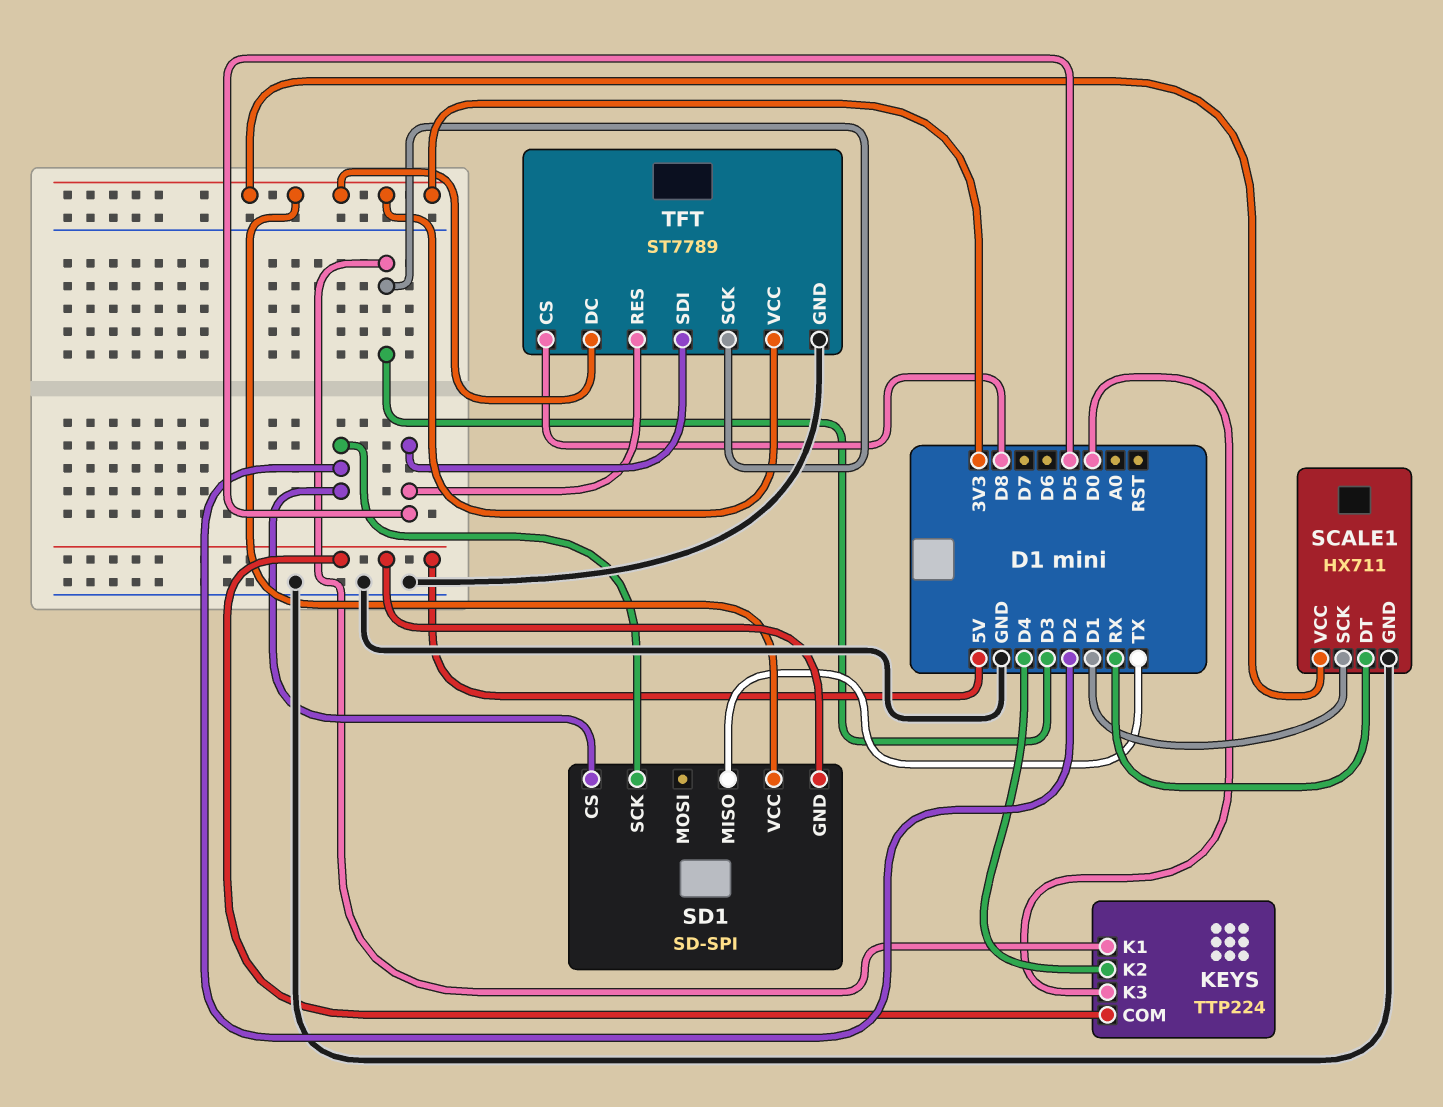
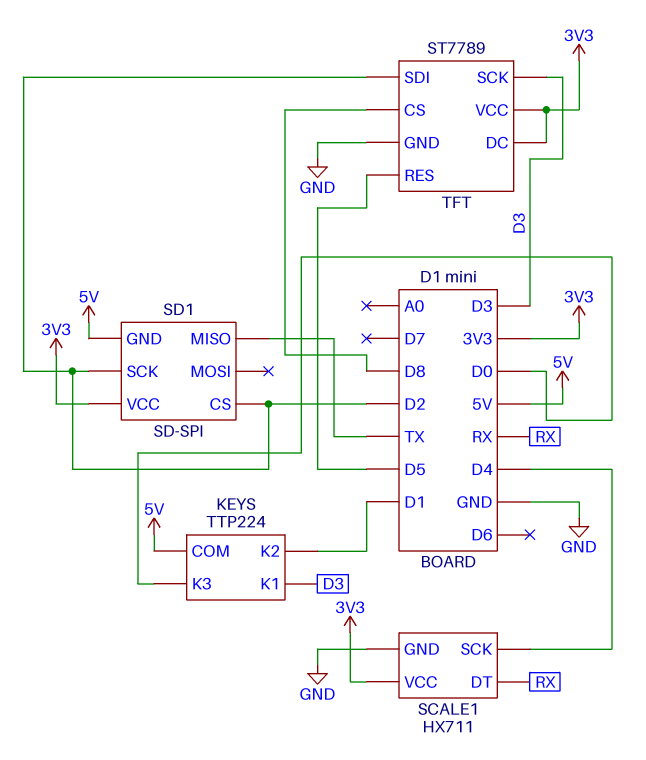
KEYS pin K2: D4 -> D1
SCALE1 pin SCK: D1 -> D4
TFT pin SDI: D5 -> D2

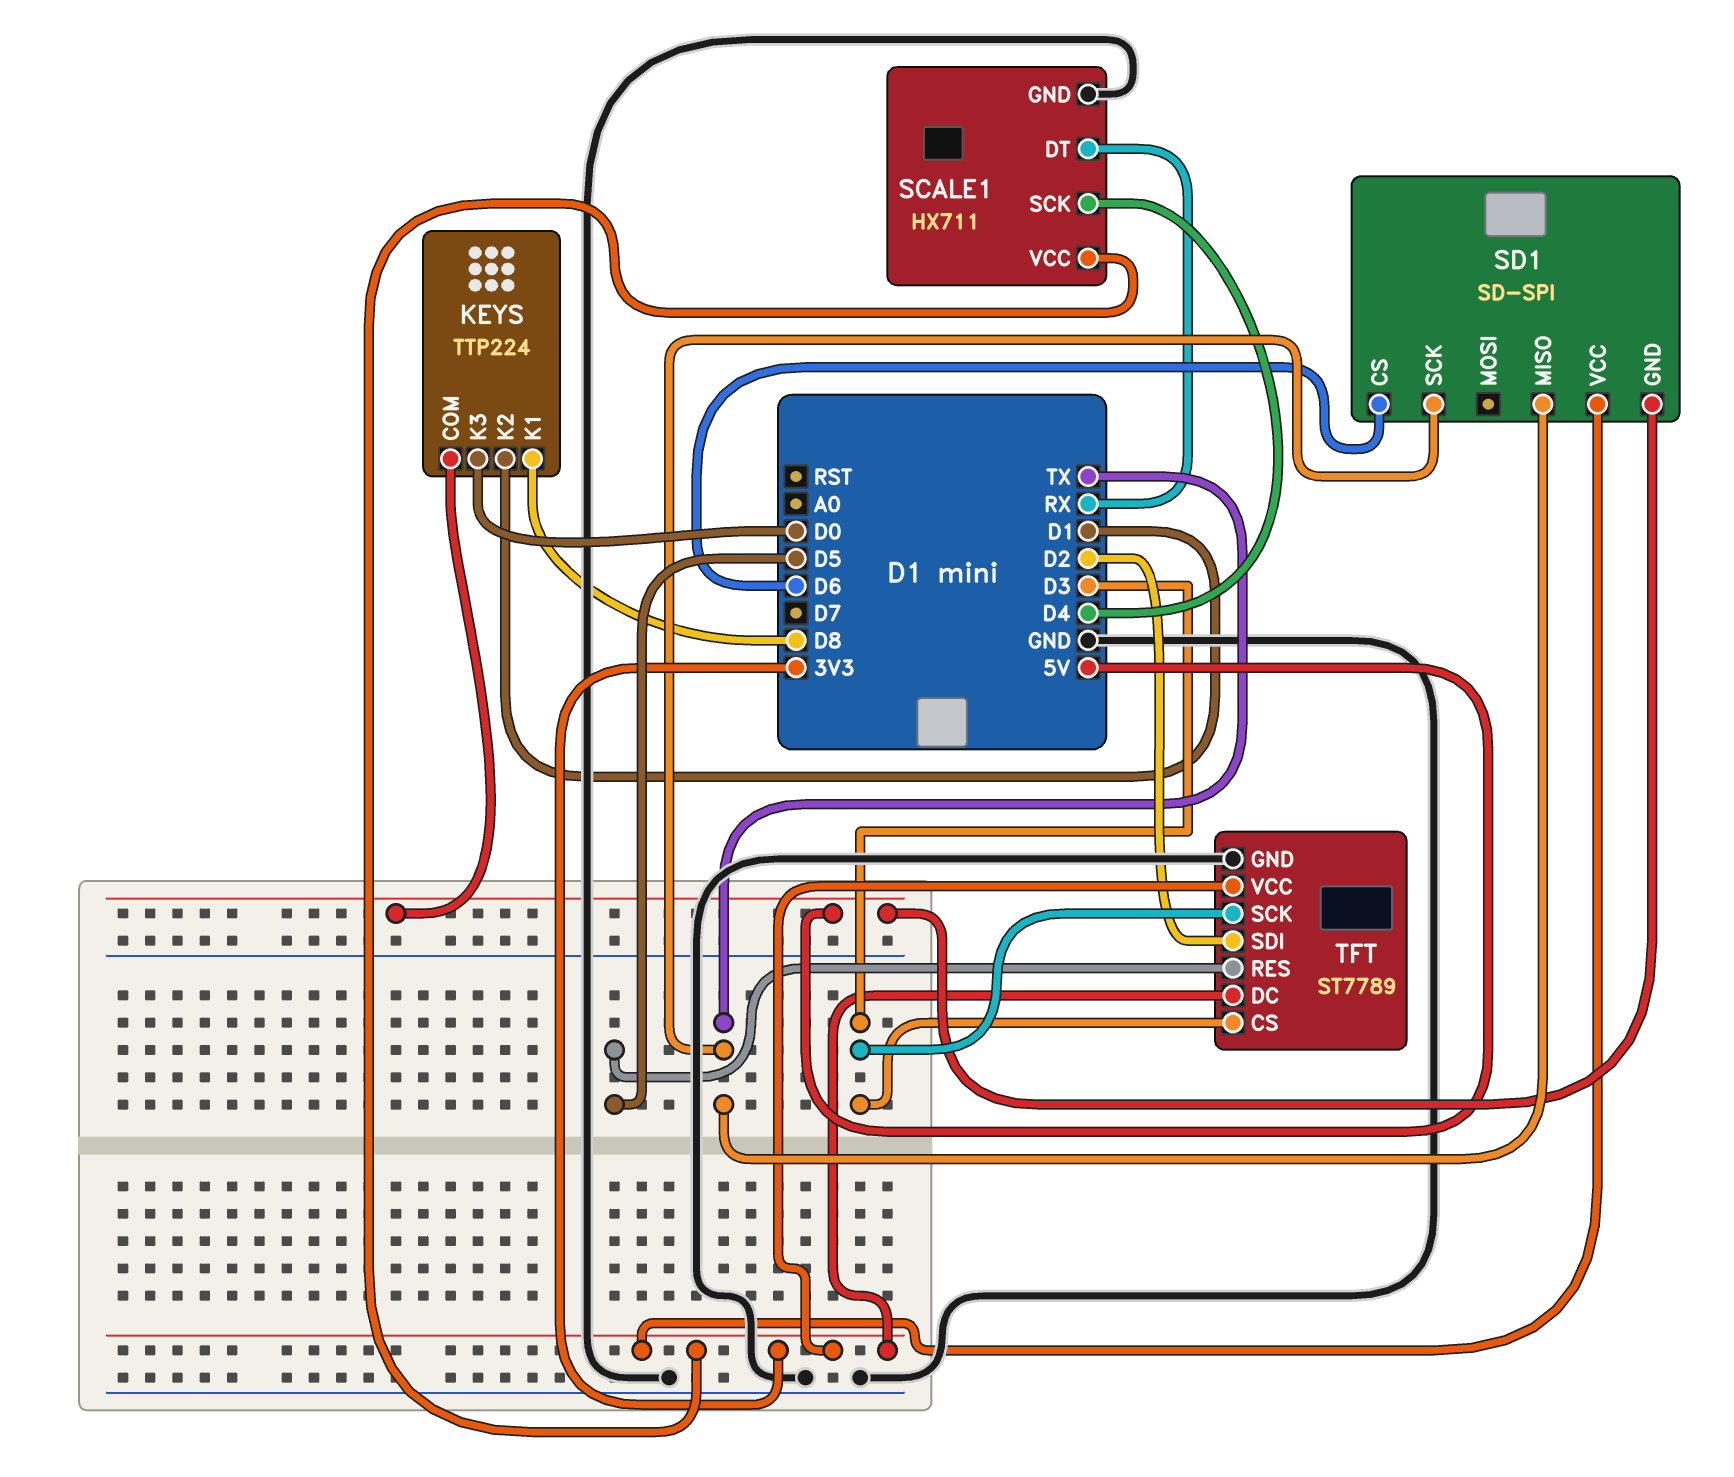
KEYS pin K1: D3 -> D8
SD1 pin CS: D2 -> D6
SD1 pin SCK: D2 -> TX
TFT pin CS: D8 -> D3

